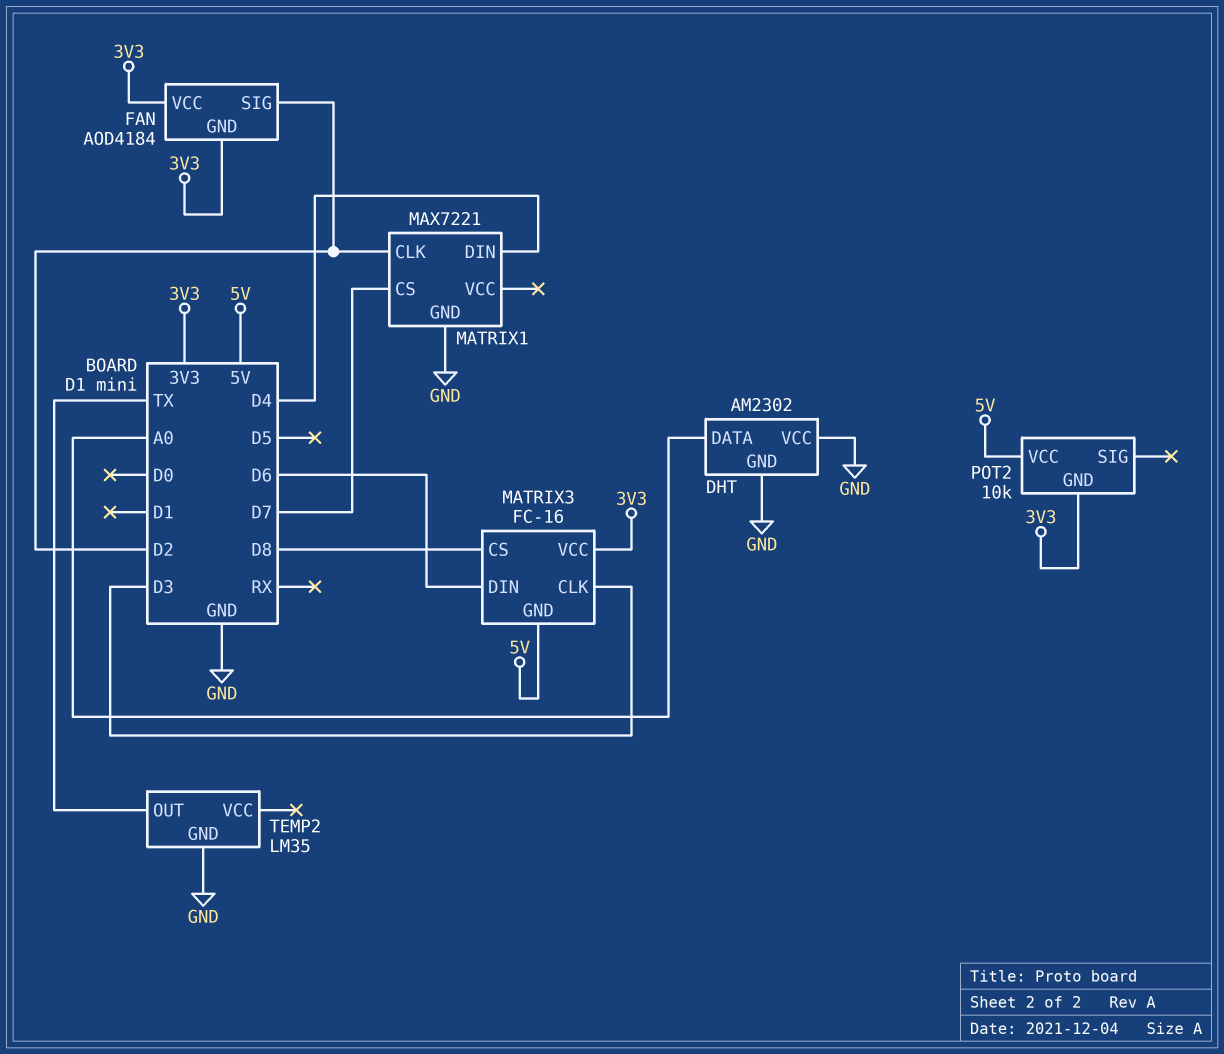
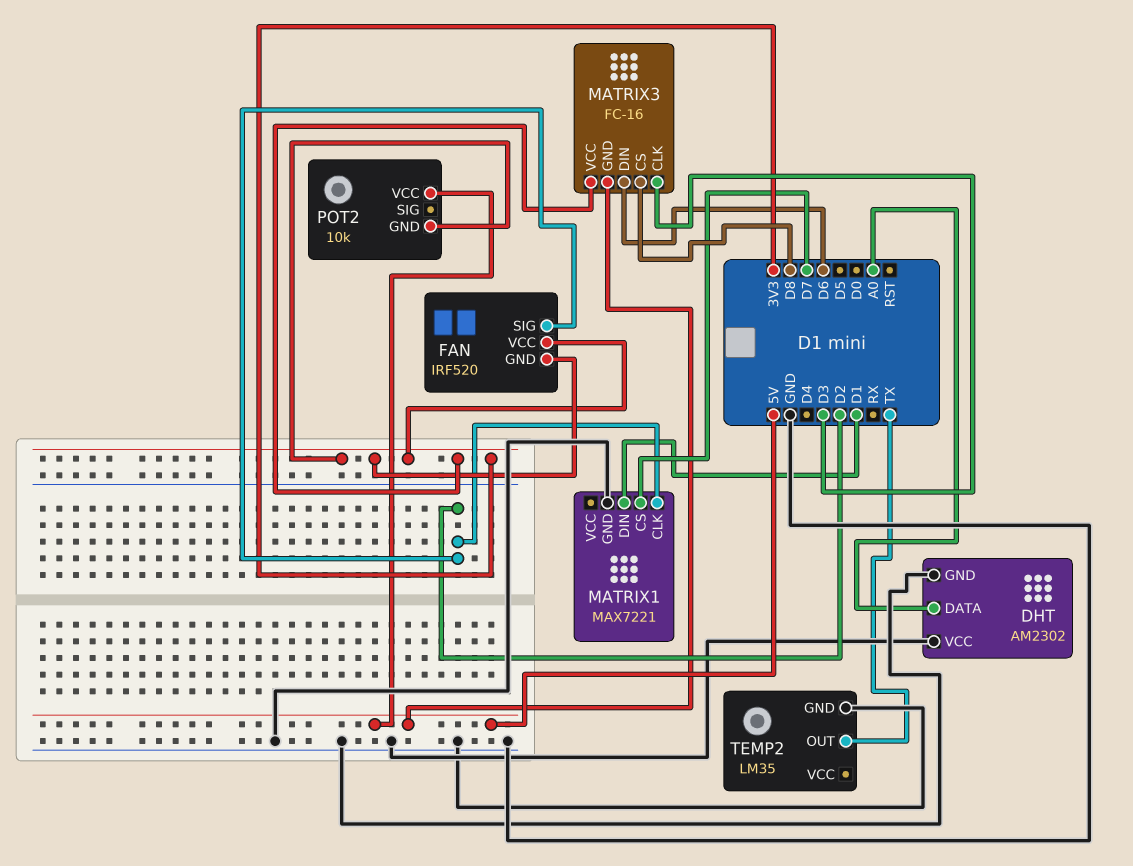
FAN: AOD4184 -> IRF520
MATRIX1 pin DIN: D4 -> D1

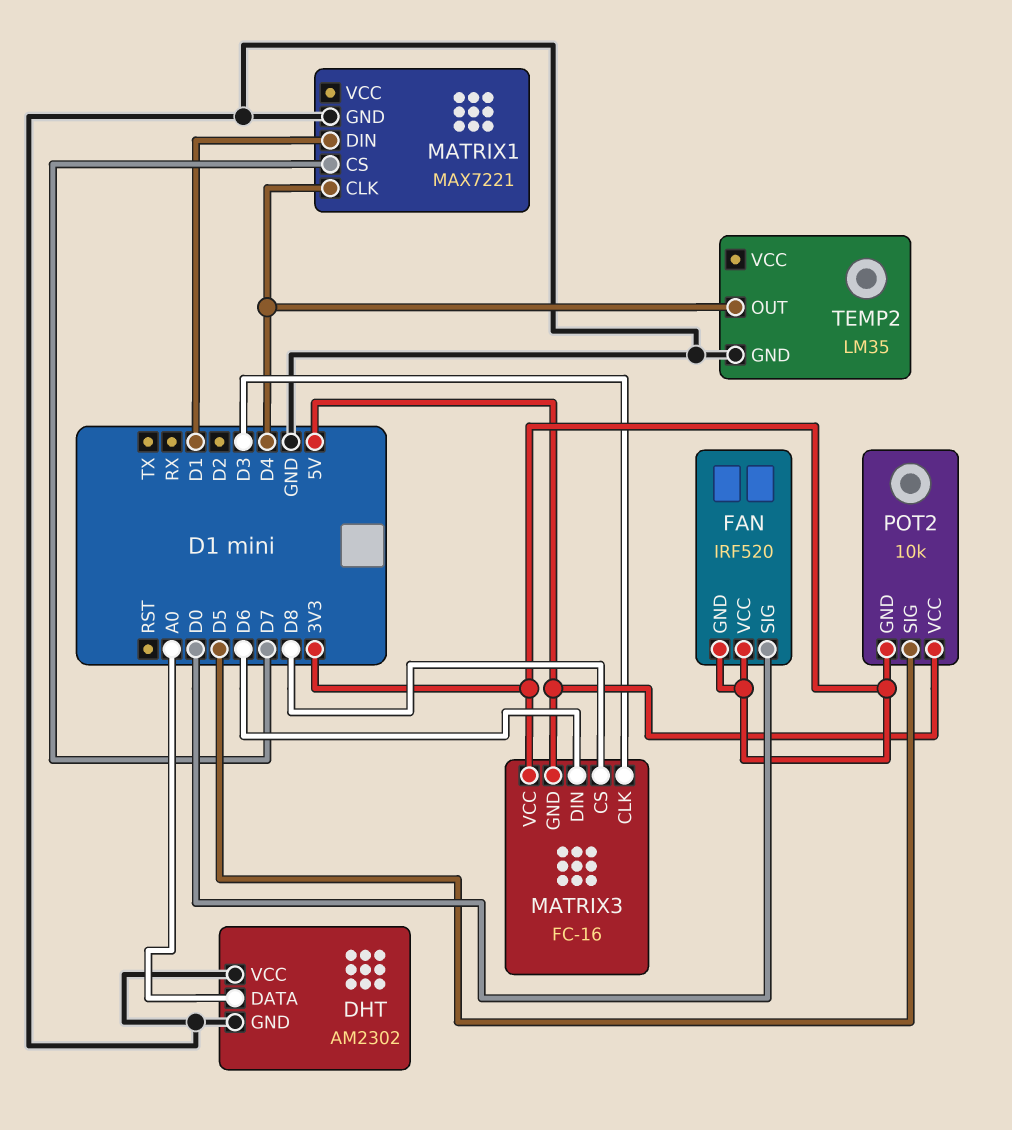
FAN pin SIG: D2 -> D0
MATRIX1 pin CLK: D2 -> D4
POT2 pin SIG: none -> D5
TEMP2 pin OUT: TX -> D4

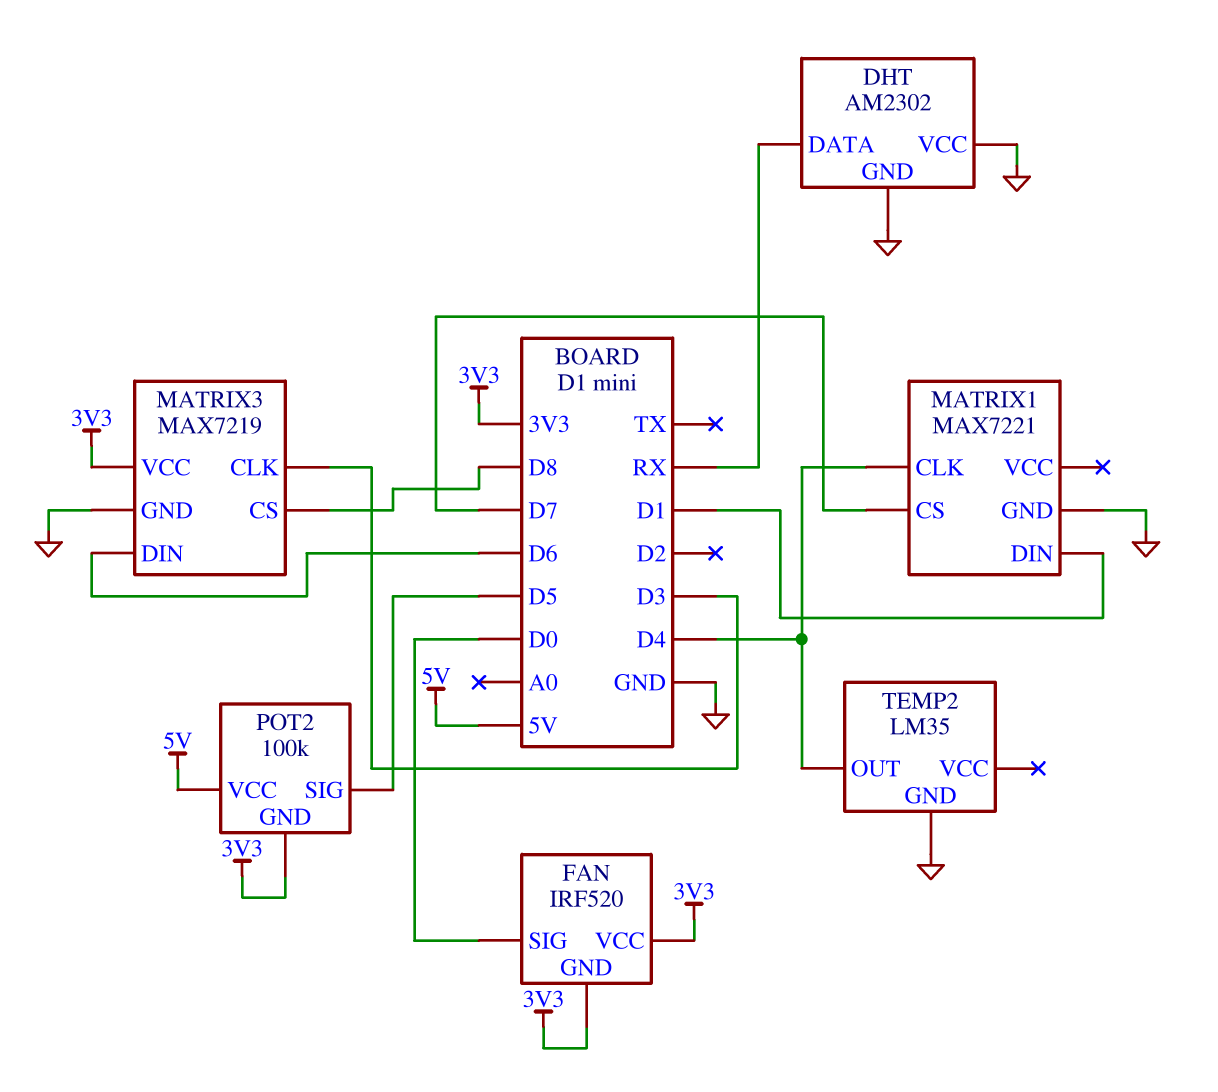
DHT pin DATA: A0 -> RX
MATRIX3: FC-16 -> MAX7219
MATRIX3 pin GND: 5V -> GND
POT2: 10k -> 100k

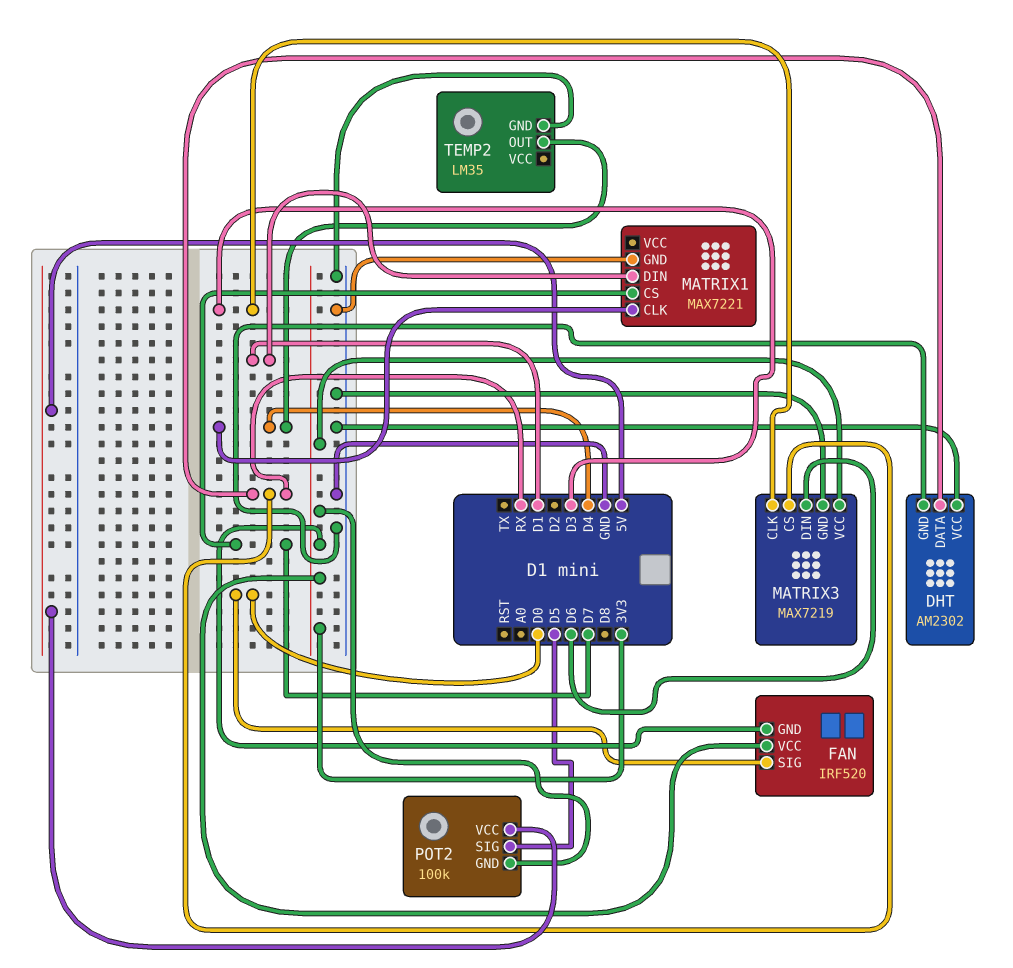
MATRIX3 pin CS: D8 -> RX

